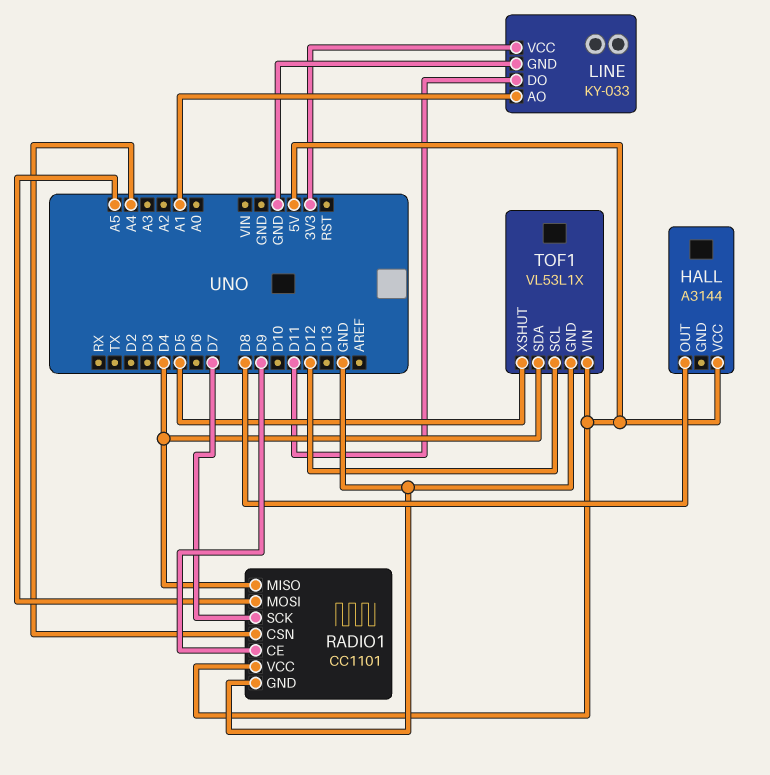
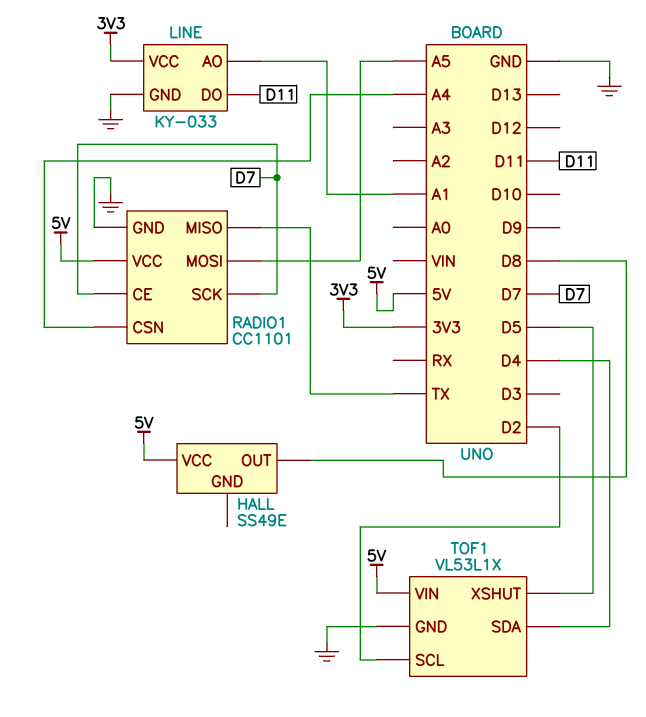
HALL: A3144 -> SS49E
RADIO1 pin CE: D9 -> D7
RADIO1 pin MISO: D4 -> TX
TOF1 pin SCL: D12 -> D2

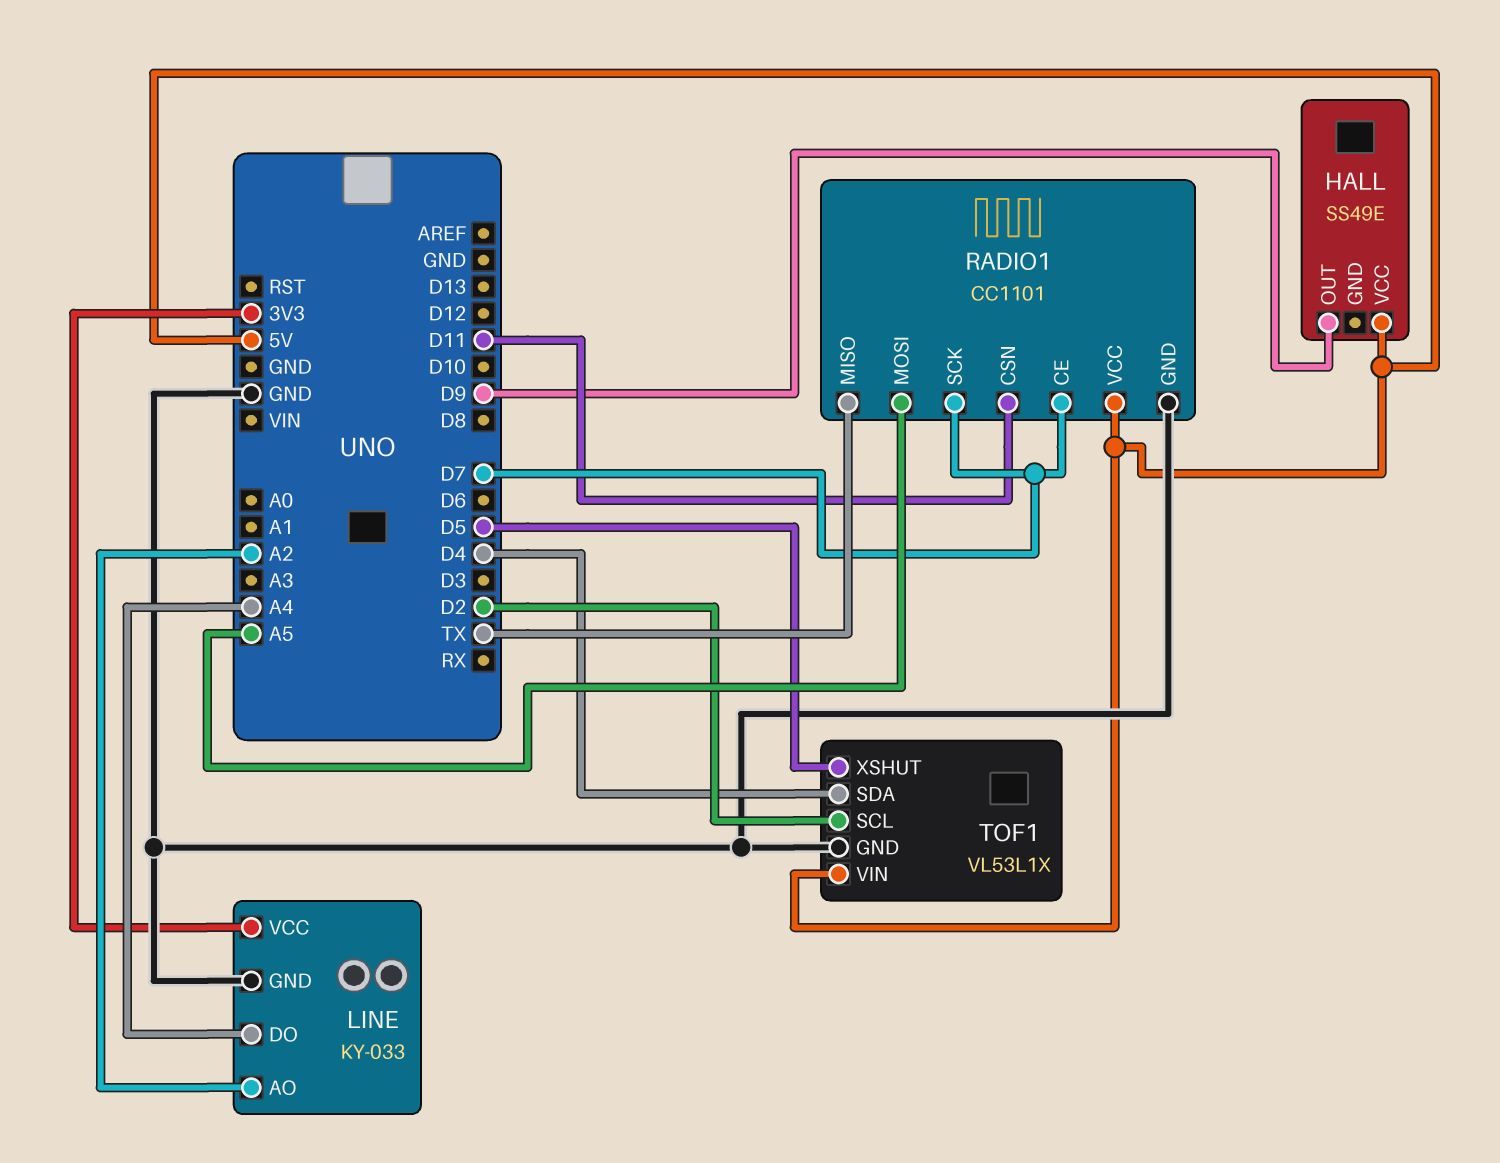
HALL pin OUT: D8 -> D9
LINE pin AO: A1 -> A2
LINE pin DO: D11 -> A4
RADIO1 pin CSN: A4 -> D11

